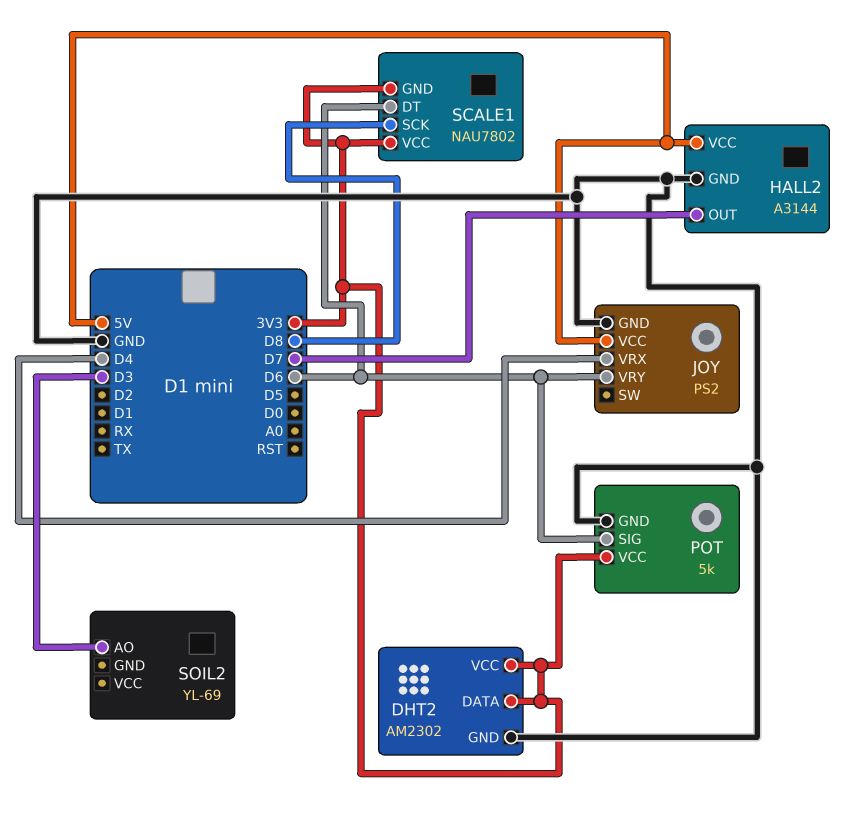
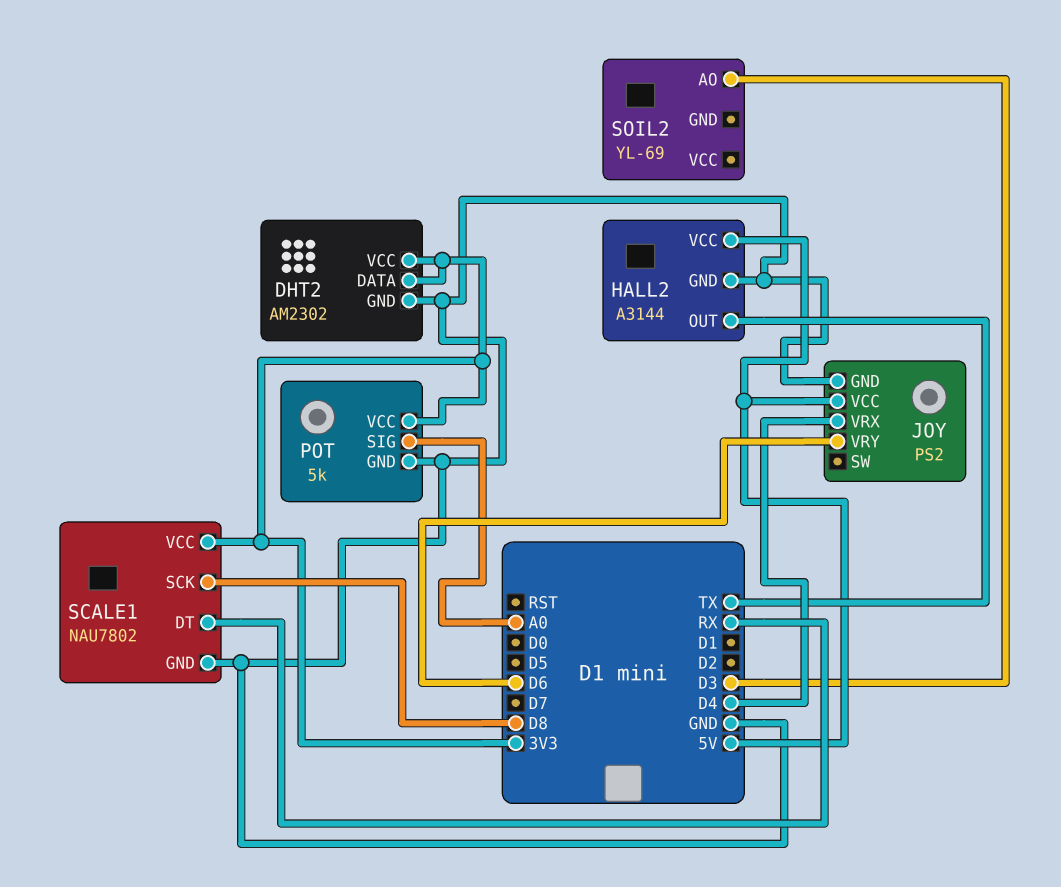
HALL2 pin OUT: D7 -> TX
POT pin SIG: D6 -> A0
SCALE1 pin DT: D6 -> RX
SCALE1 pin GND: 3V3 -> GND

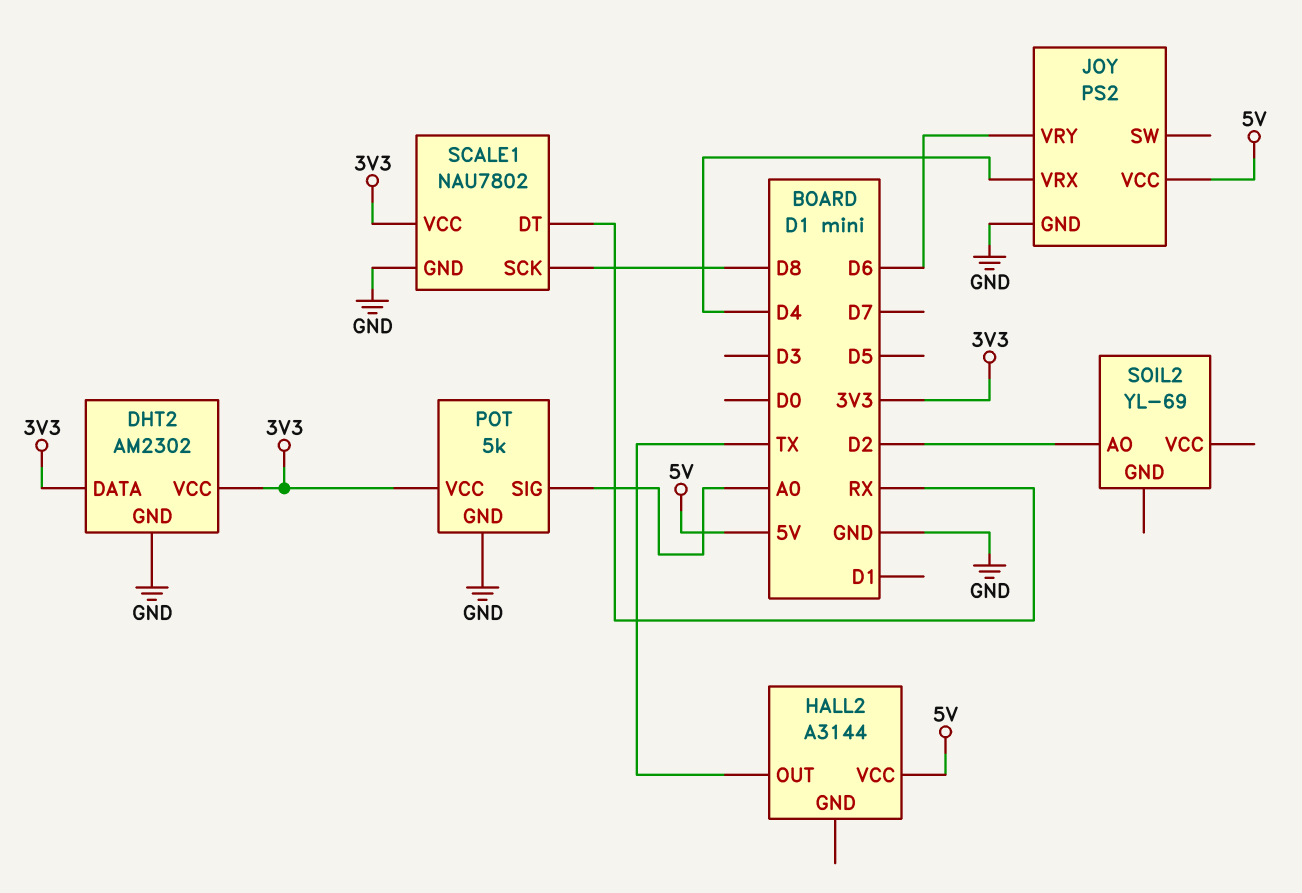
HALL2 pin GND: GND -> none
SOIL2 pin AO: D3 -> D2

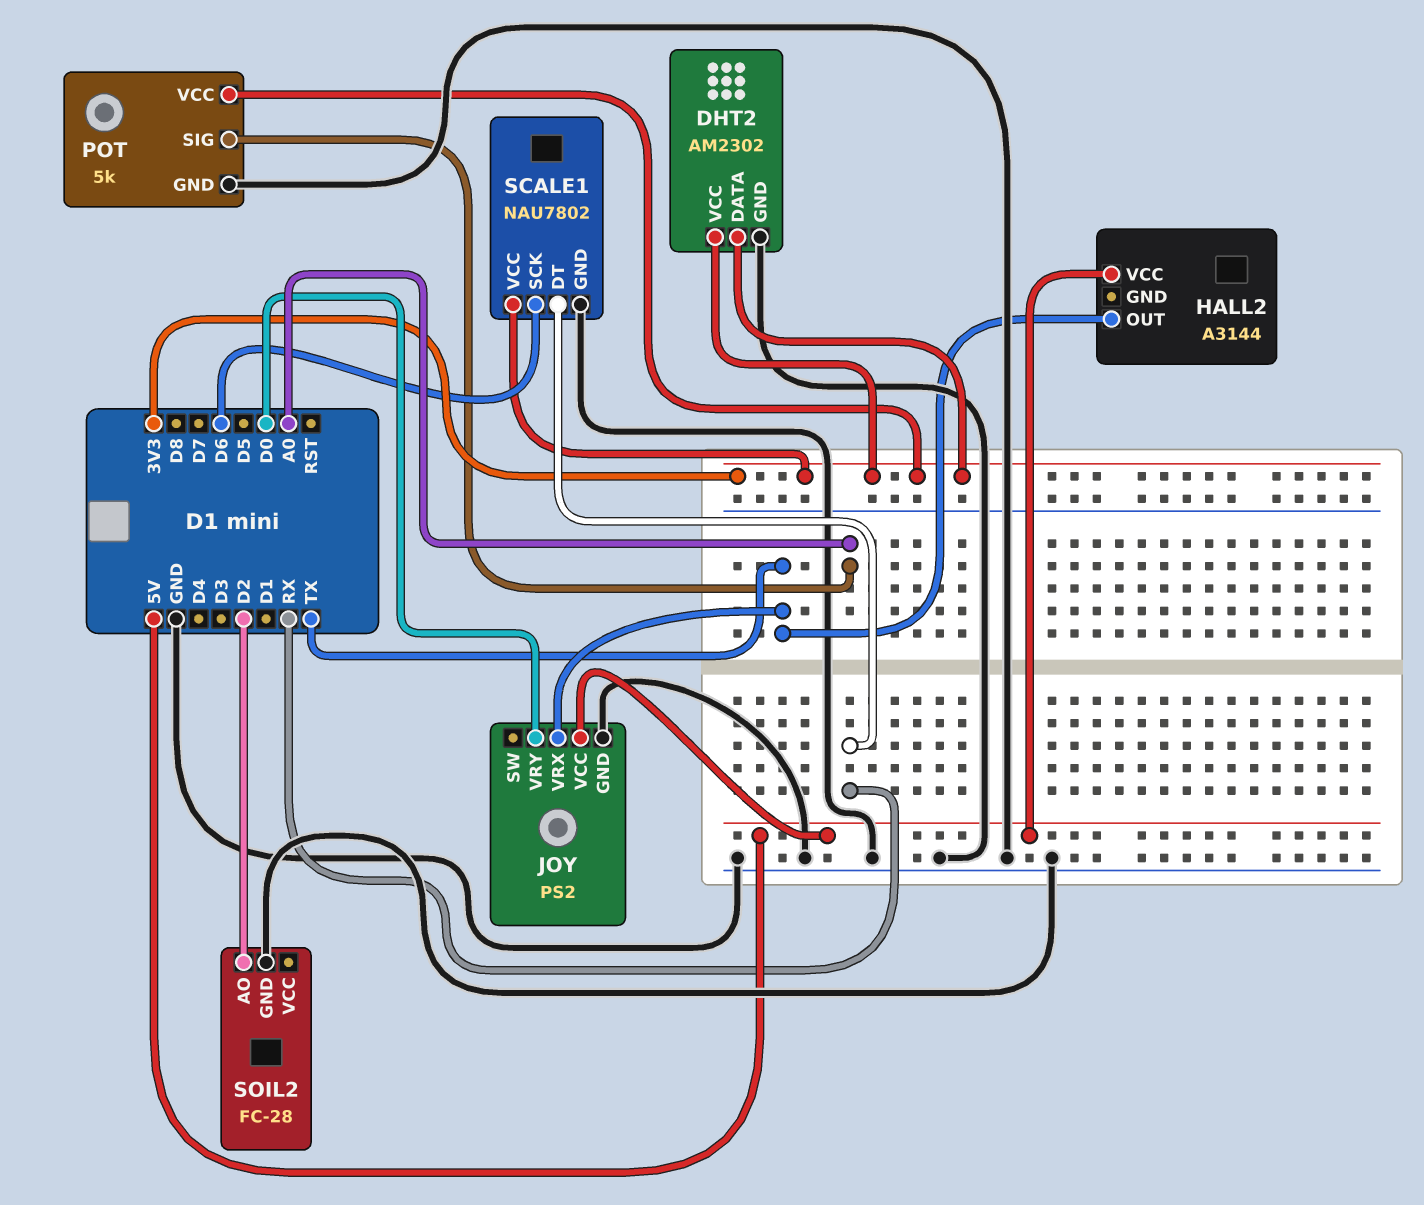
JOY pin VRX: D4 -> TX
JOY pin VRY: D6 -> D0
SCALE1 pin SCK: D8 -> D6
SOIL2: YL-69 -> FC-28
SOIL2 pin GND: none -> GND

